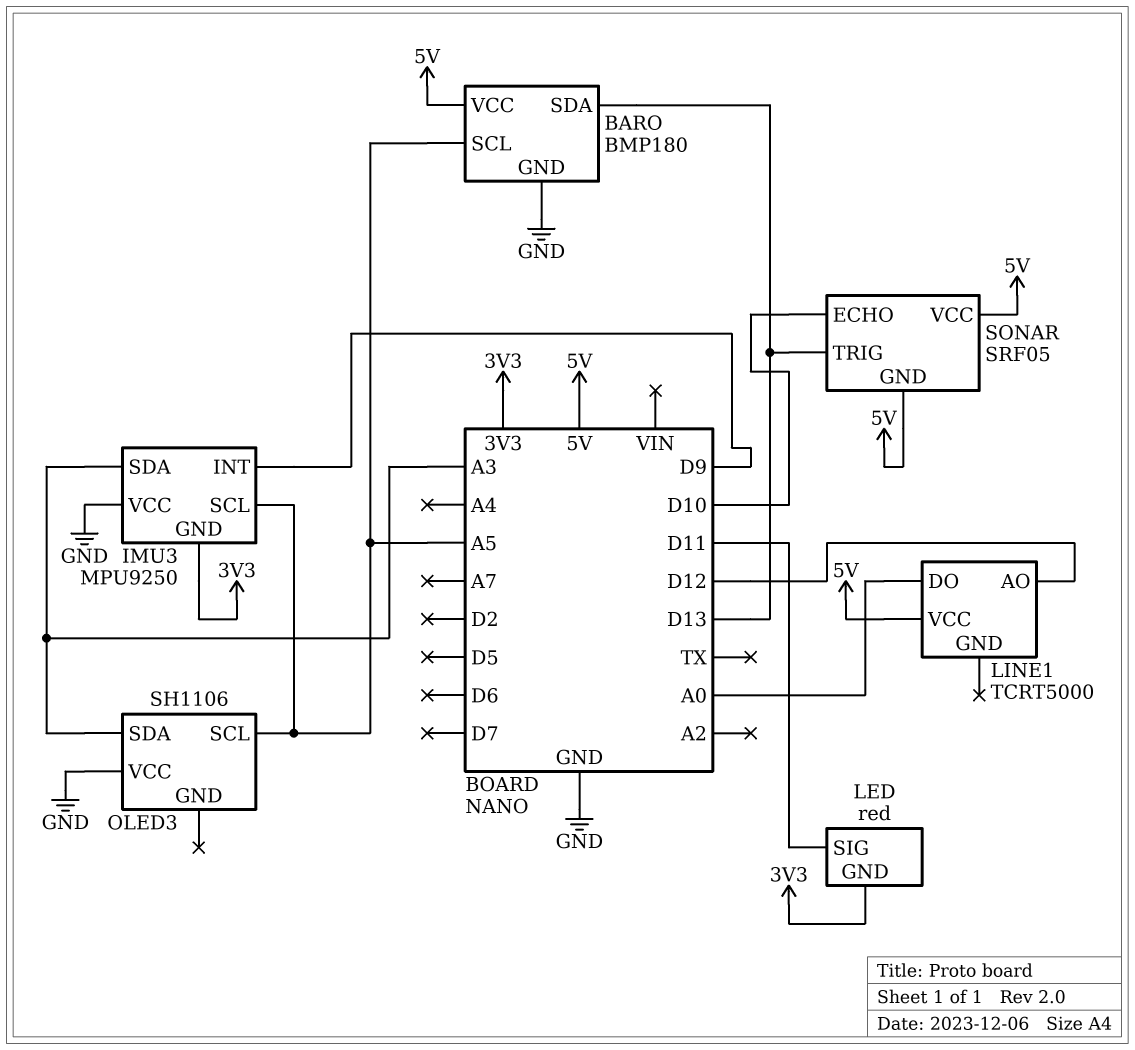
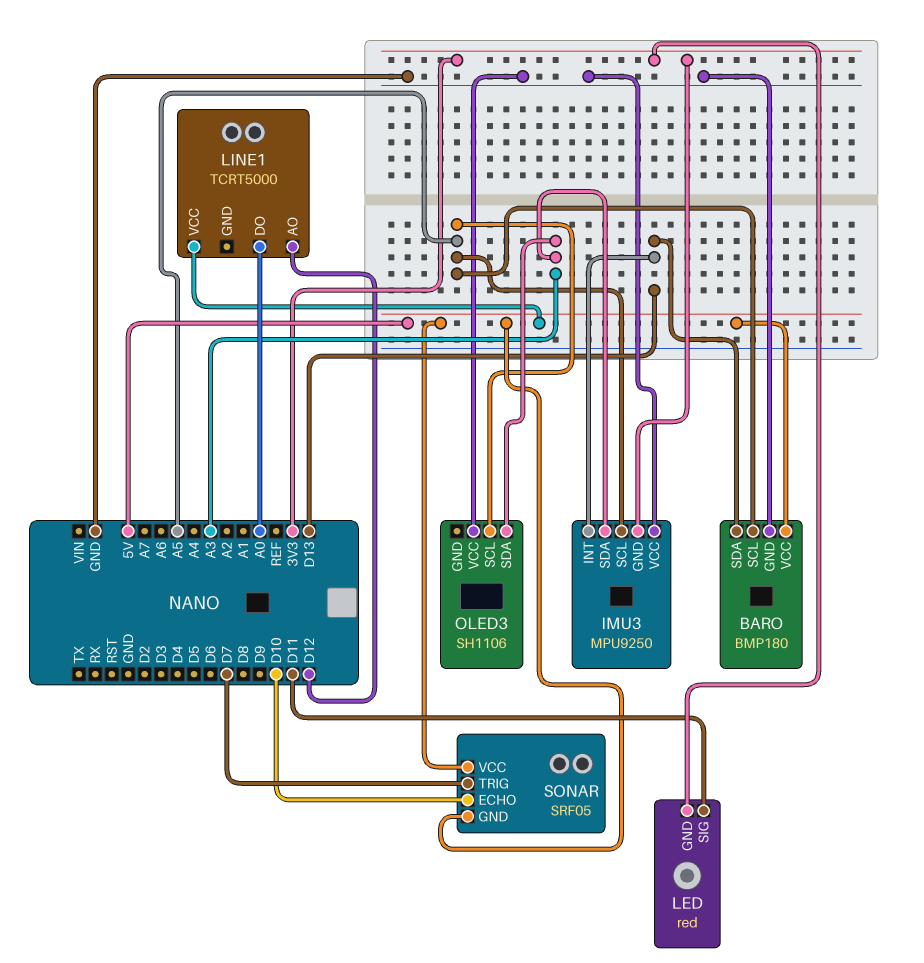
IMU3 pin INT: D9 -> D13
SONAR pin TRIG: D13 -> D7

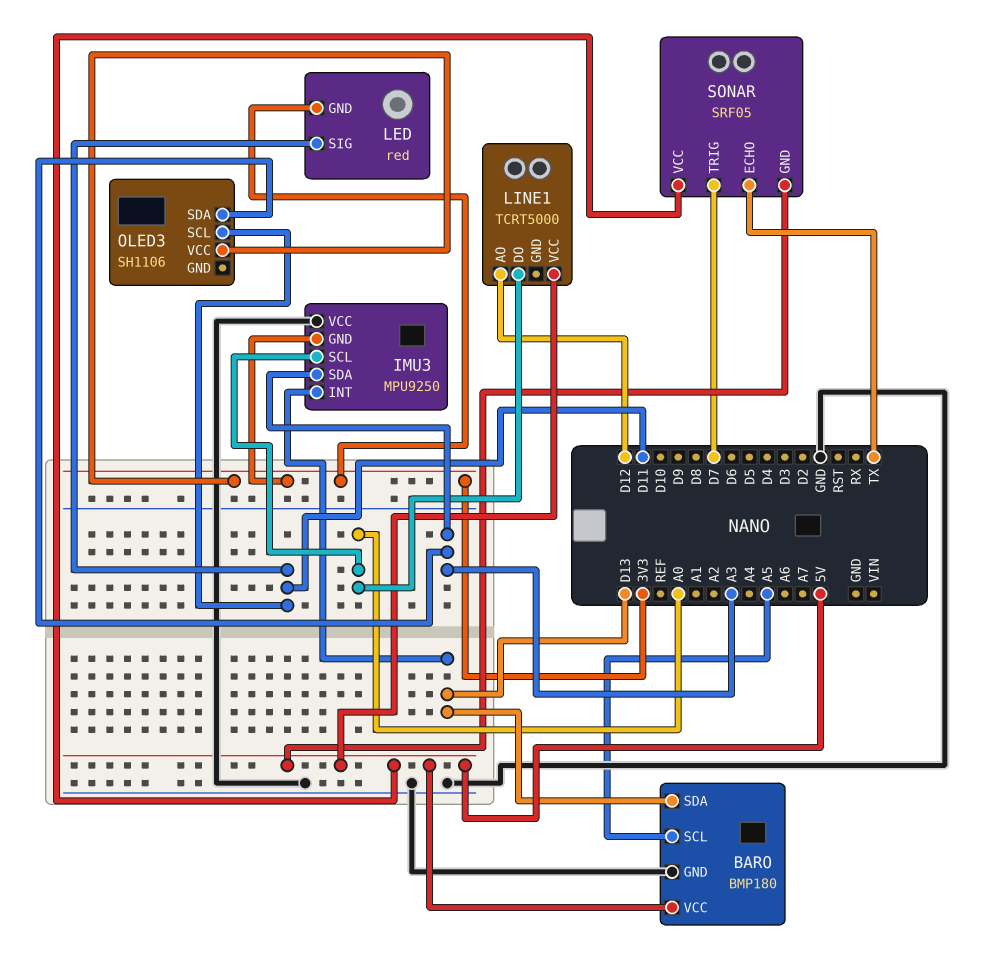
IMU3 pin SCL: A5 -> A0
OLED3 pin SCL: A5 -> D11
OLED3 pin VCC: GND -> 3V3
SONAR pin ECHO: D10 -> TX

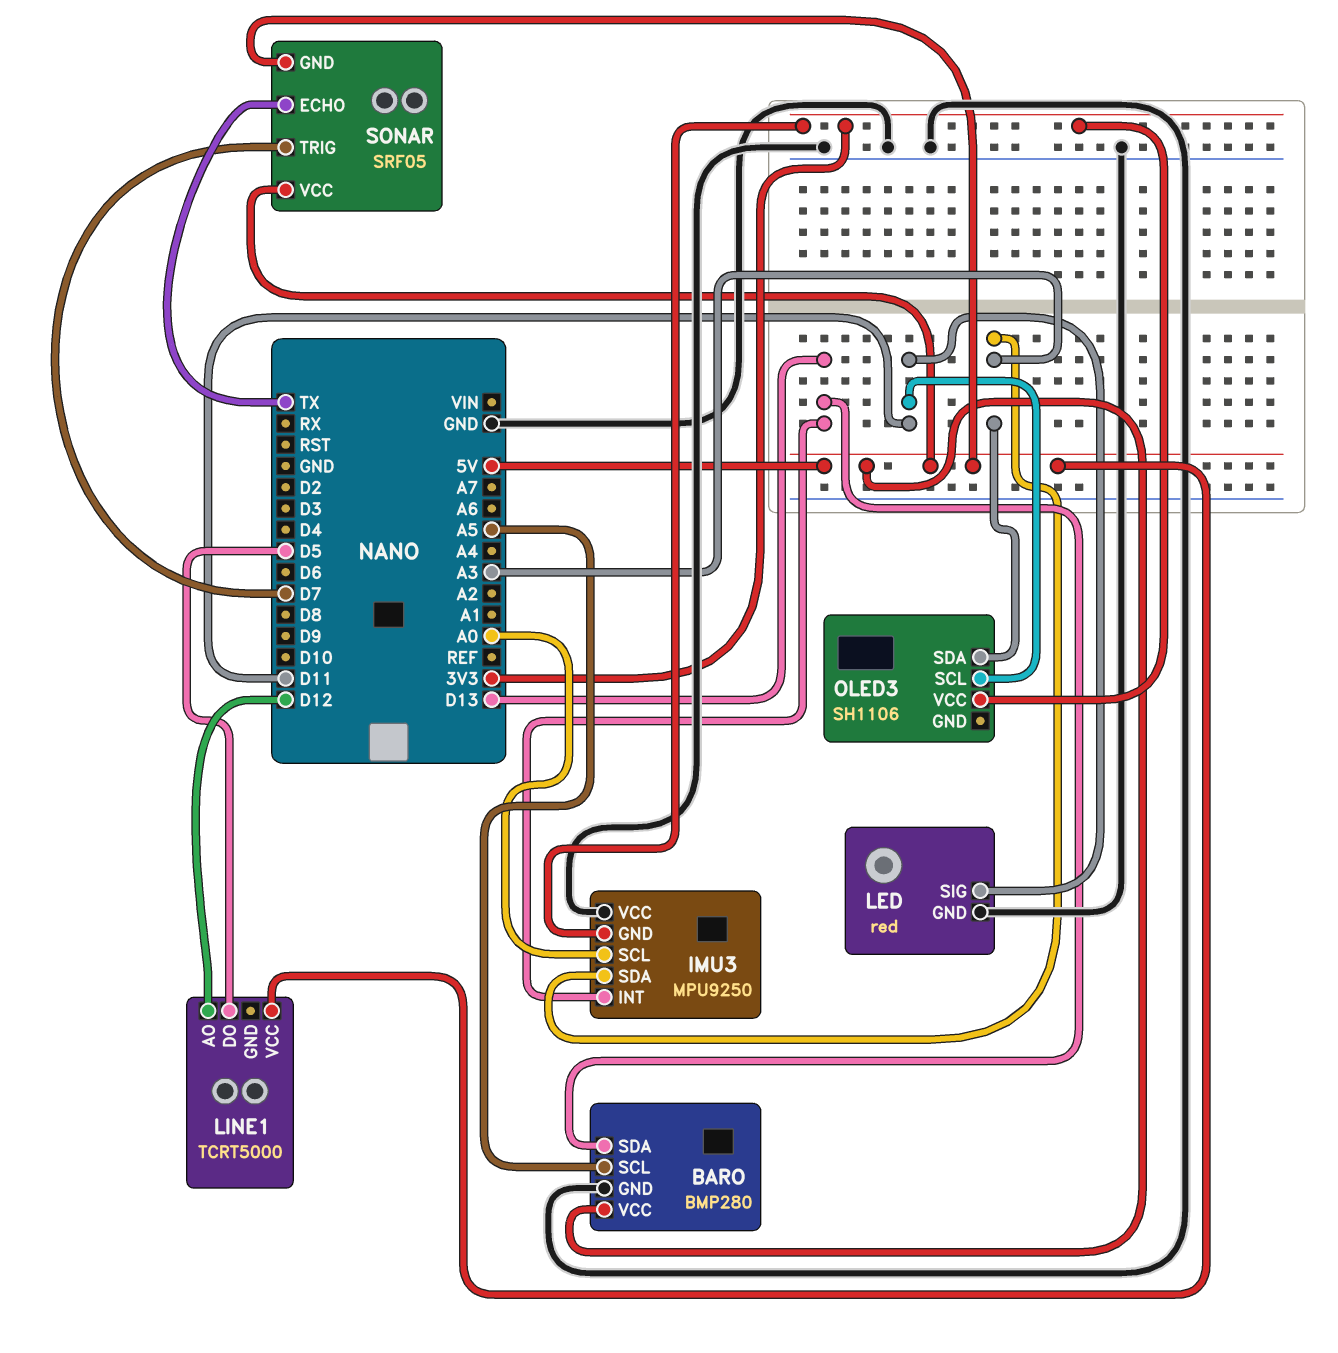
BARO: BMP180 -> BMP280
LED pin GND: 3V3 -> GND
LINE1 pin DO: A0 -> D5

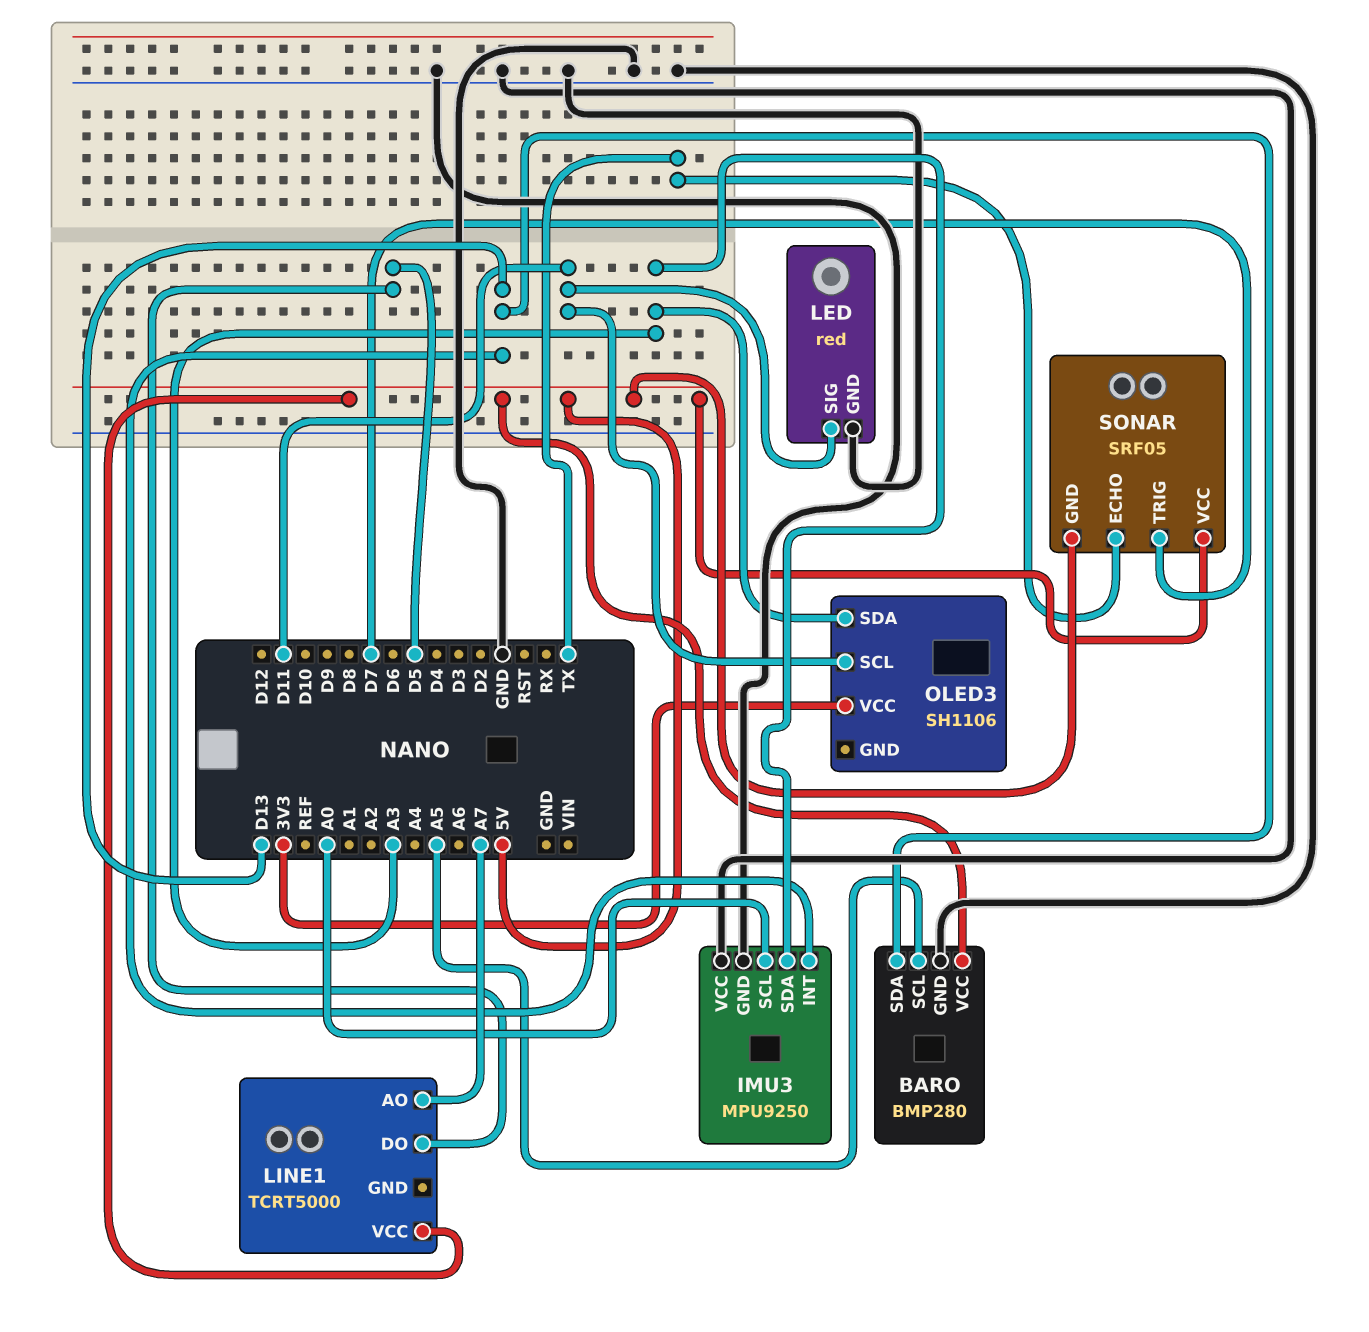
IMU3 pin GND: 3V3 -> GND
LINE1 pin AO: D12 -> A7

